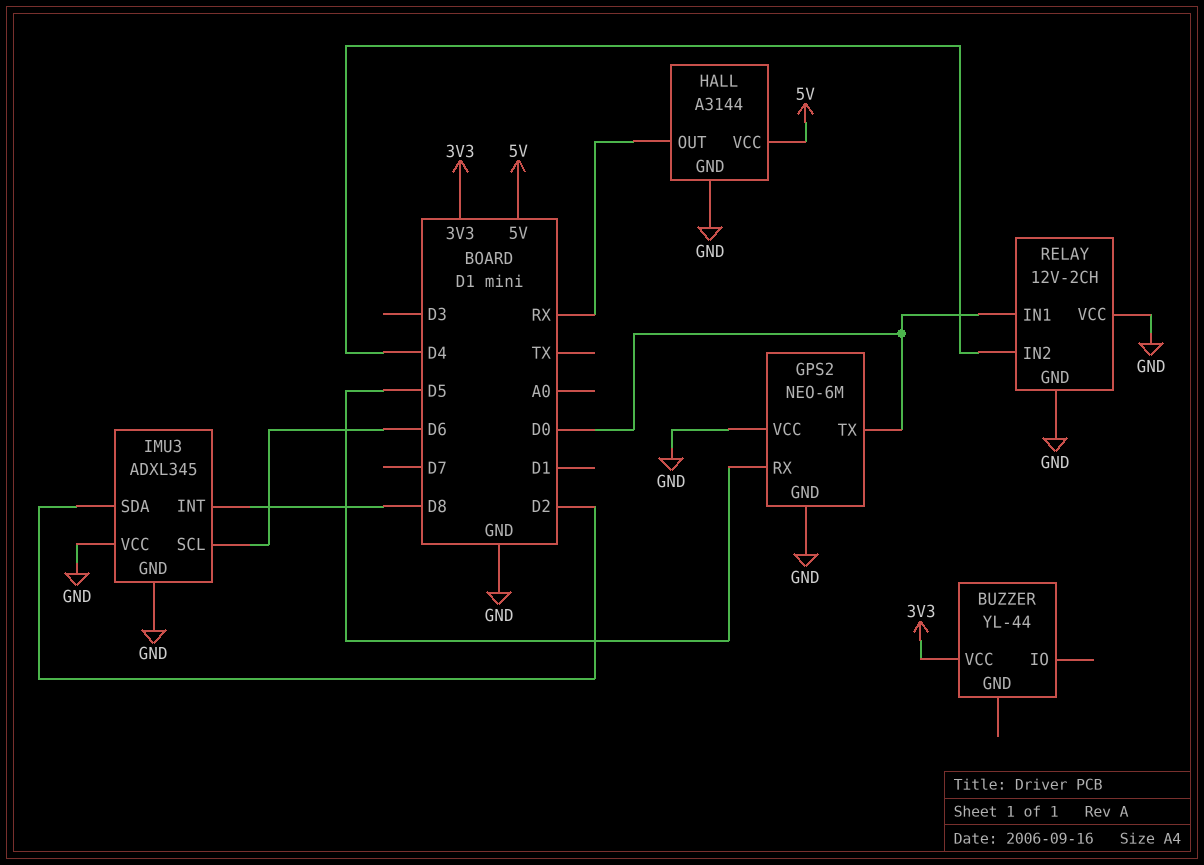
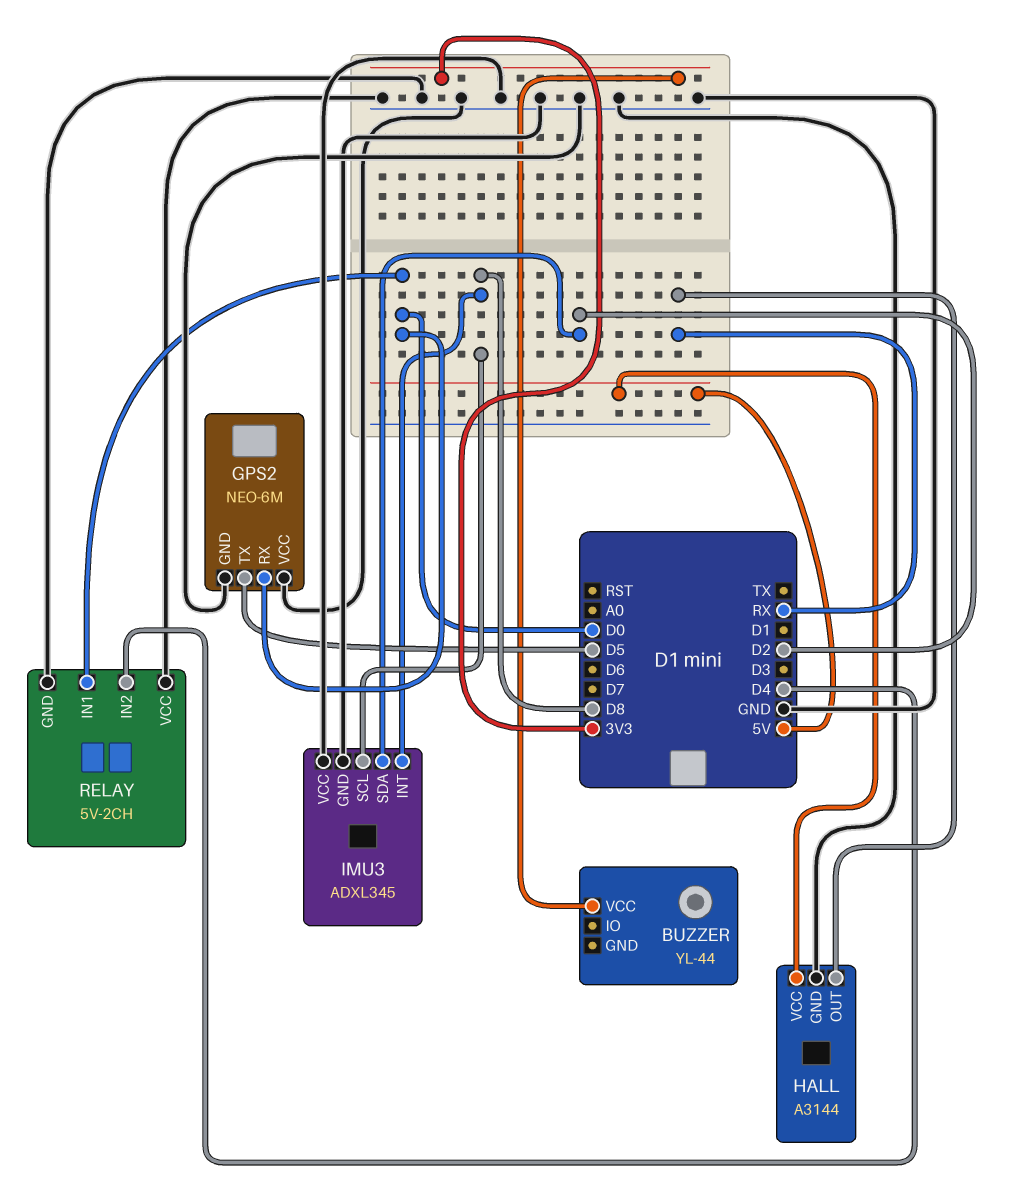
GPS2 pin RX: D5 -> D0
GPS2 pin TX: D0 -> D5
IMU3 pin SCL: D6 -> D8
RELAY: 12V-2CH -> 5V-2CH

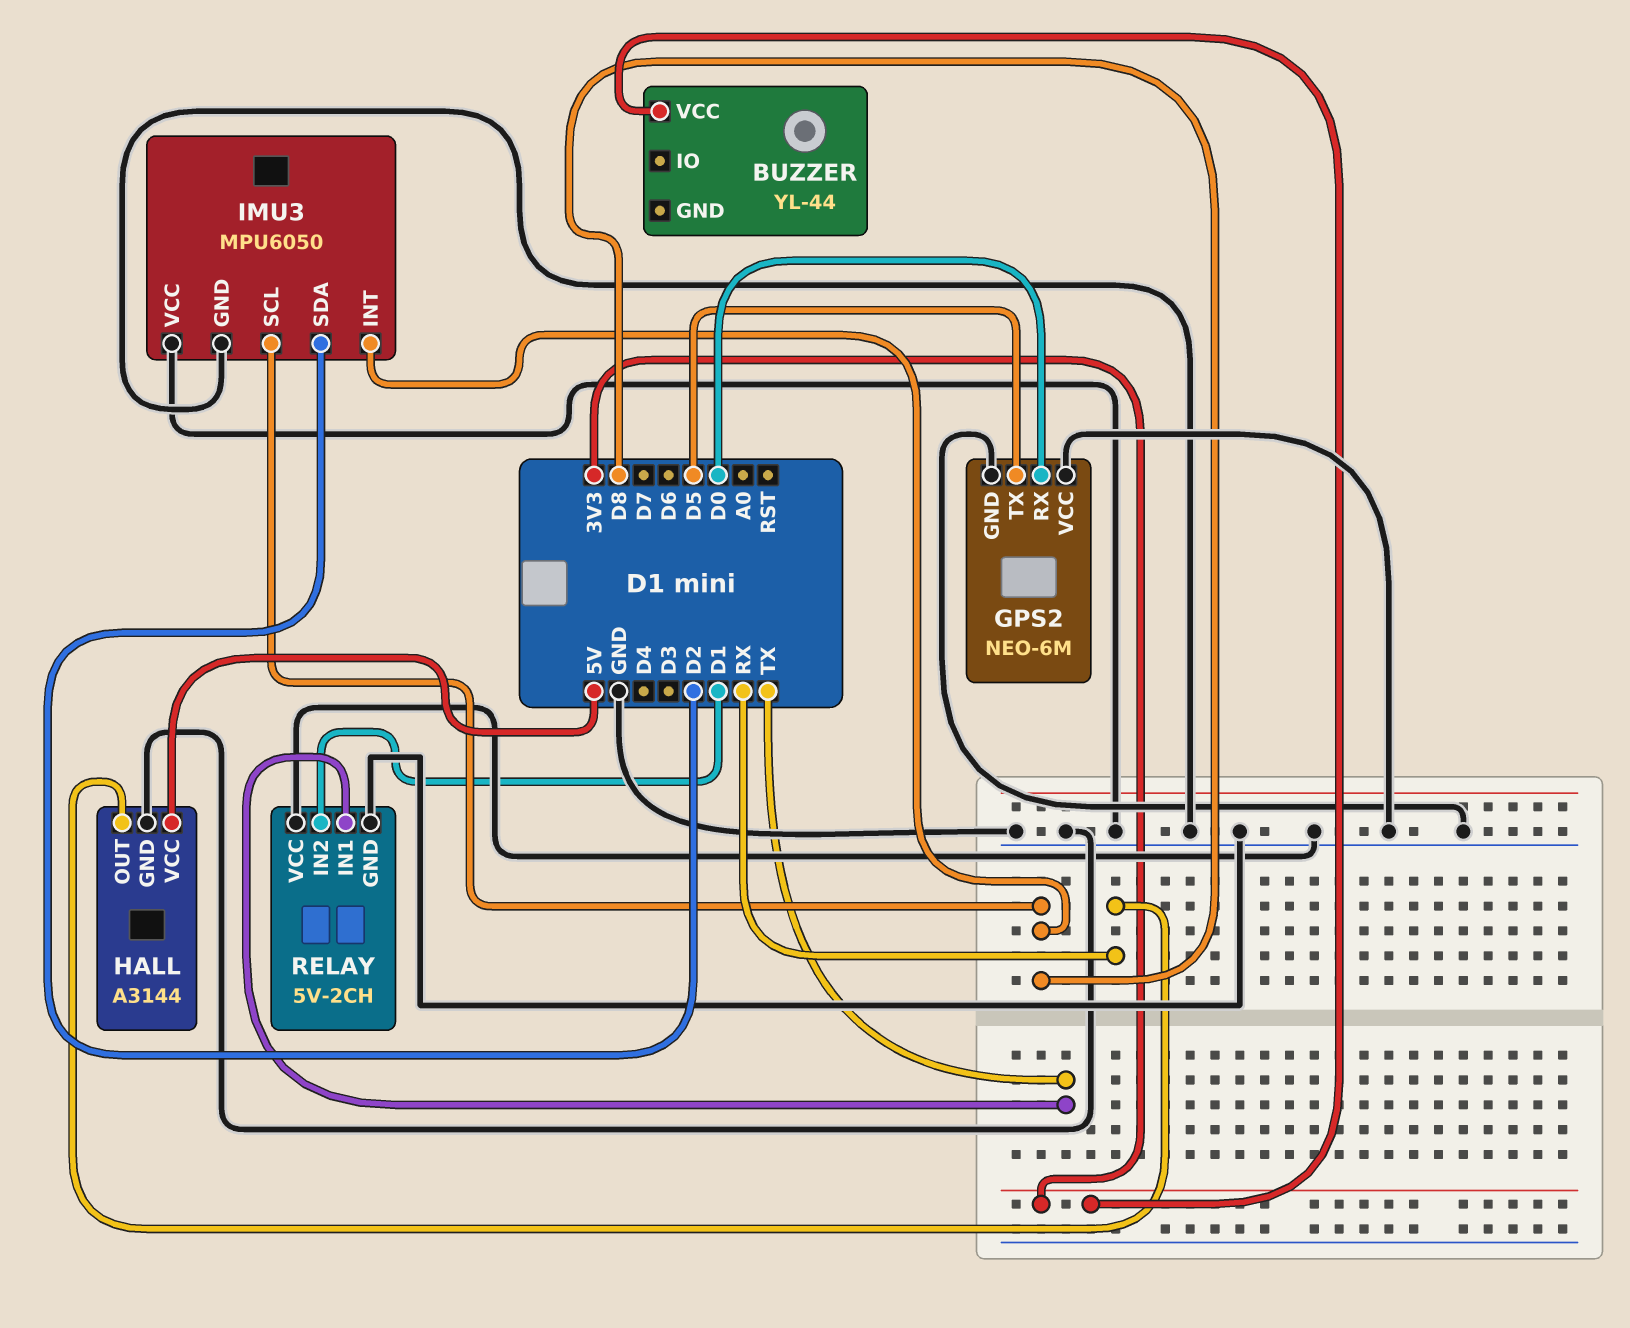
IMU3: ADXL345 -> MPU6050
RELAY pin IN1: D0 -> TX
RELAY pin IN2: D4 -> D1

